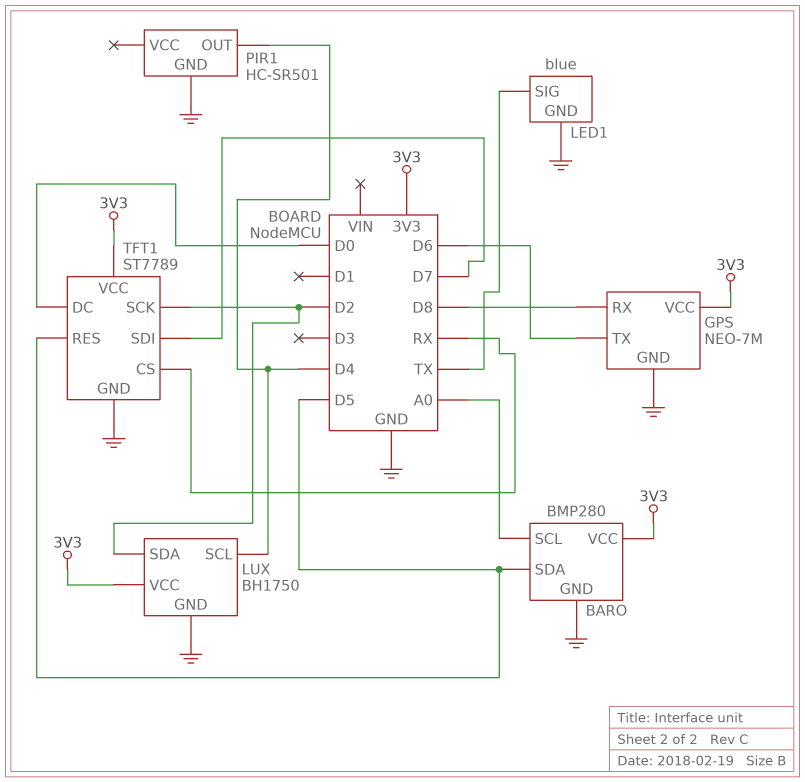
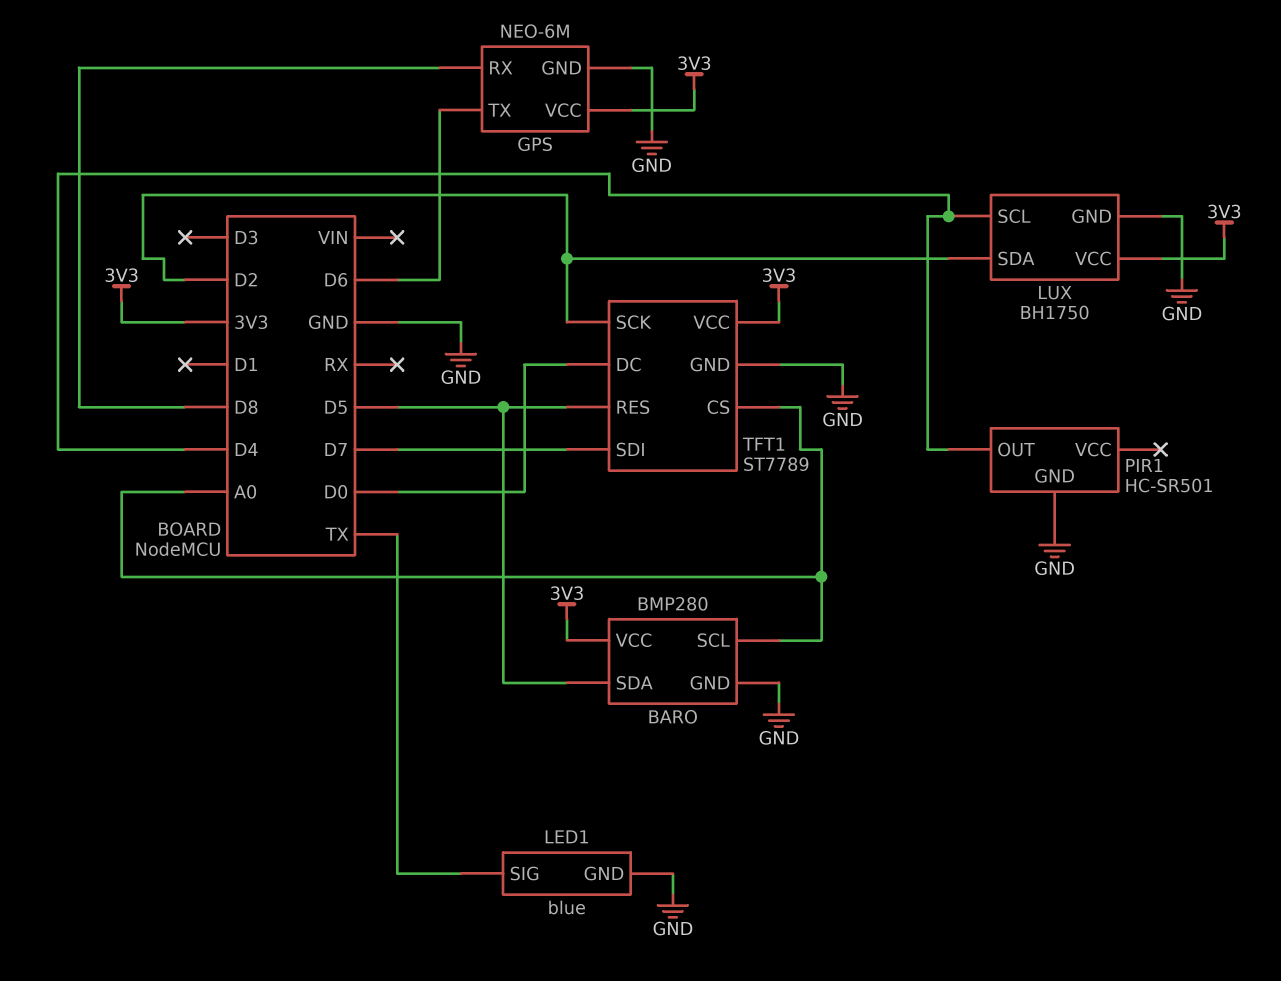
GPS: NEO-7M -> NEO-6M
TFT1 pin CS: RX -> A0

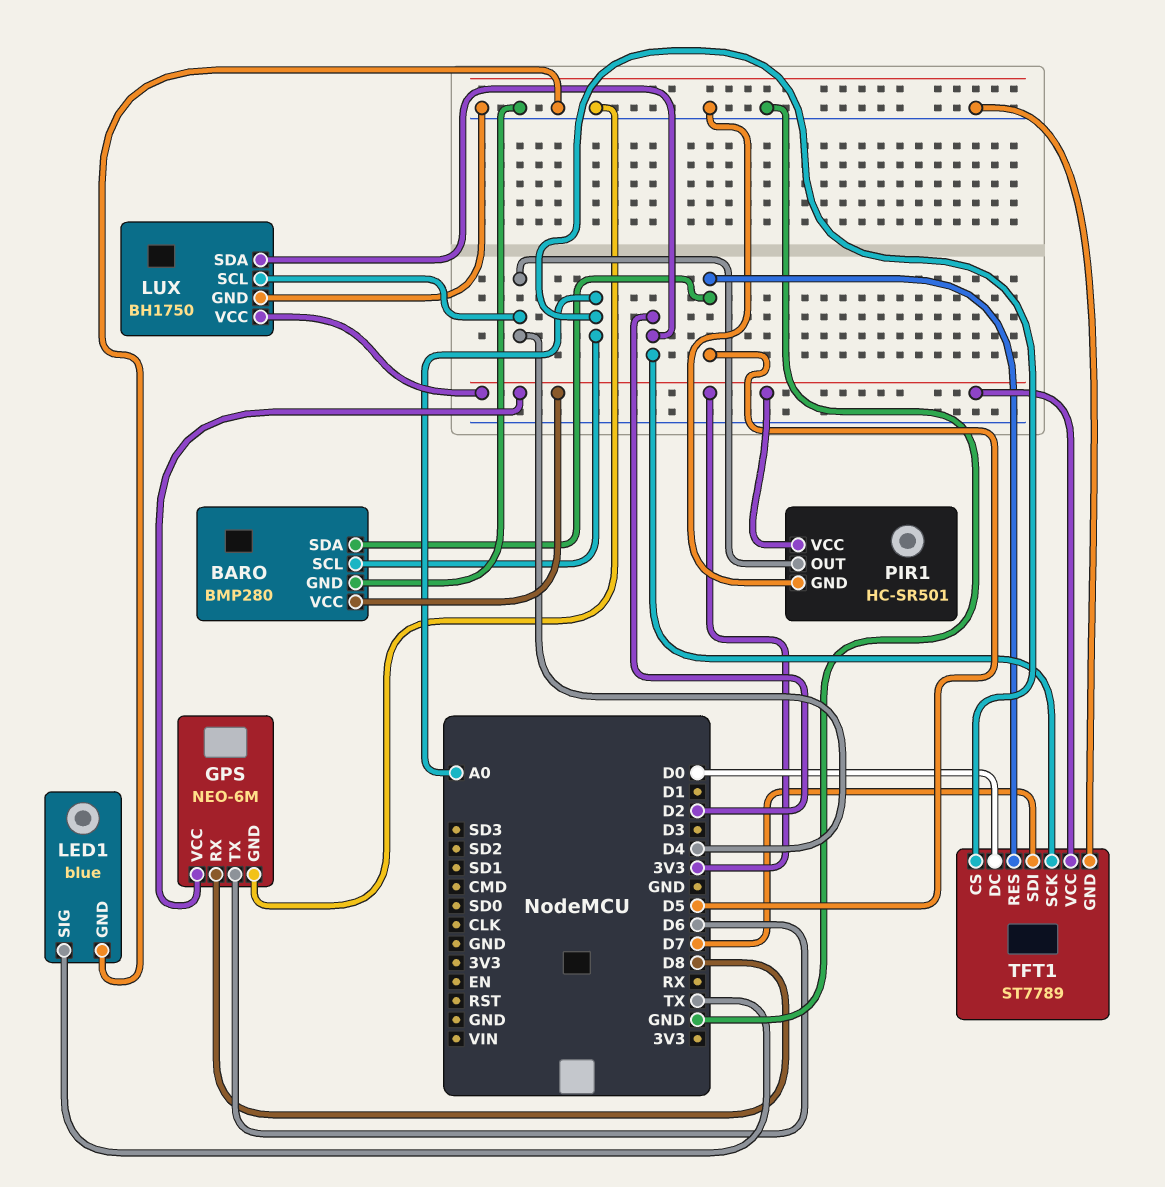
PIR1 pin VCC: none -> 3V3

